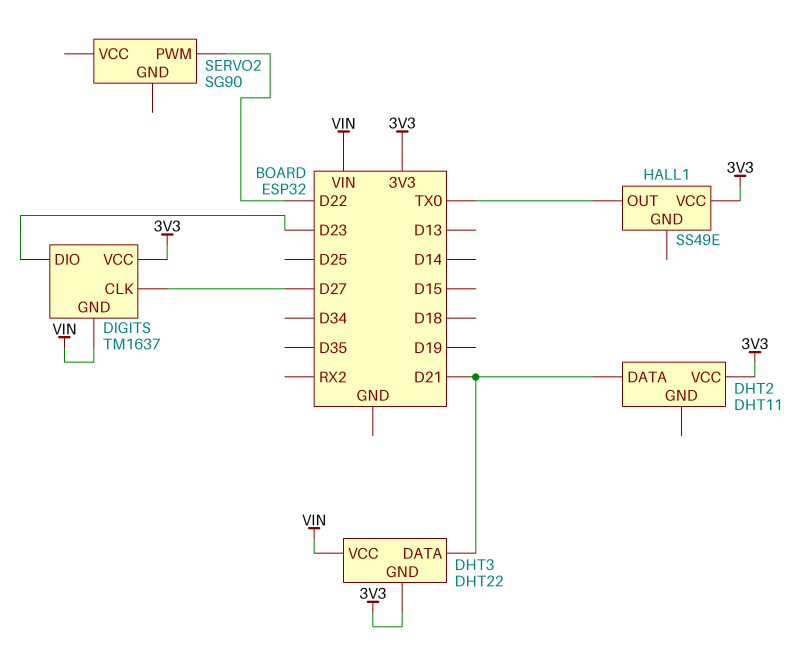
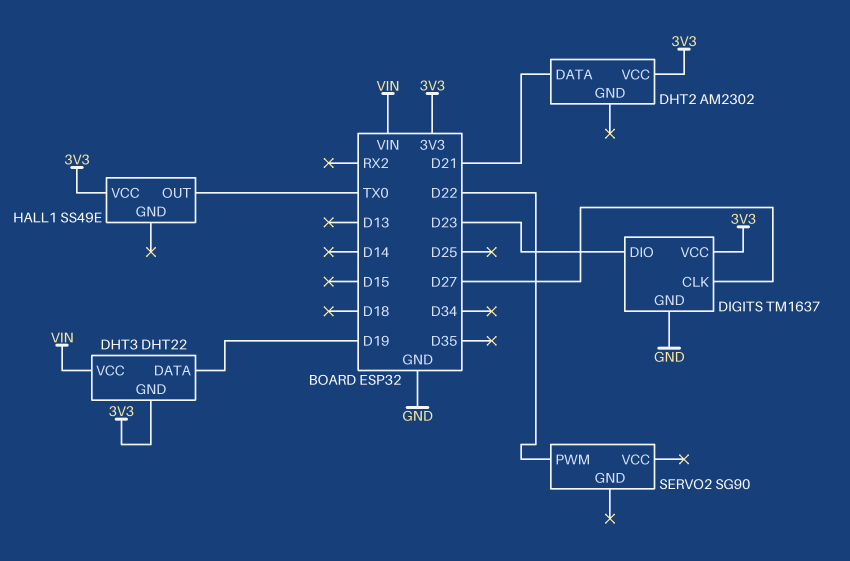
DHT2: DHT11 -> AM2302
DHT3 pin DATA: D21 -> D19
DIGITS pin GND: VIN -> GND

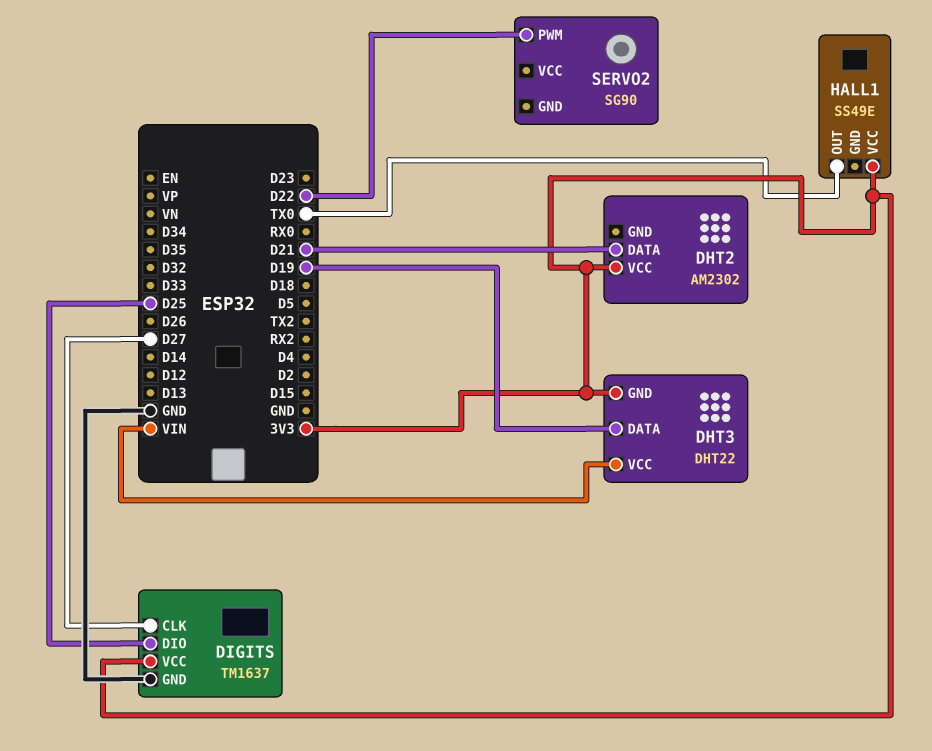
DIGITS pin DIO: D23 -> D25

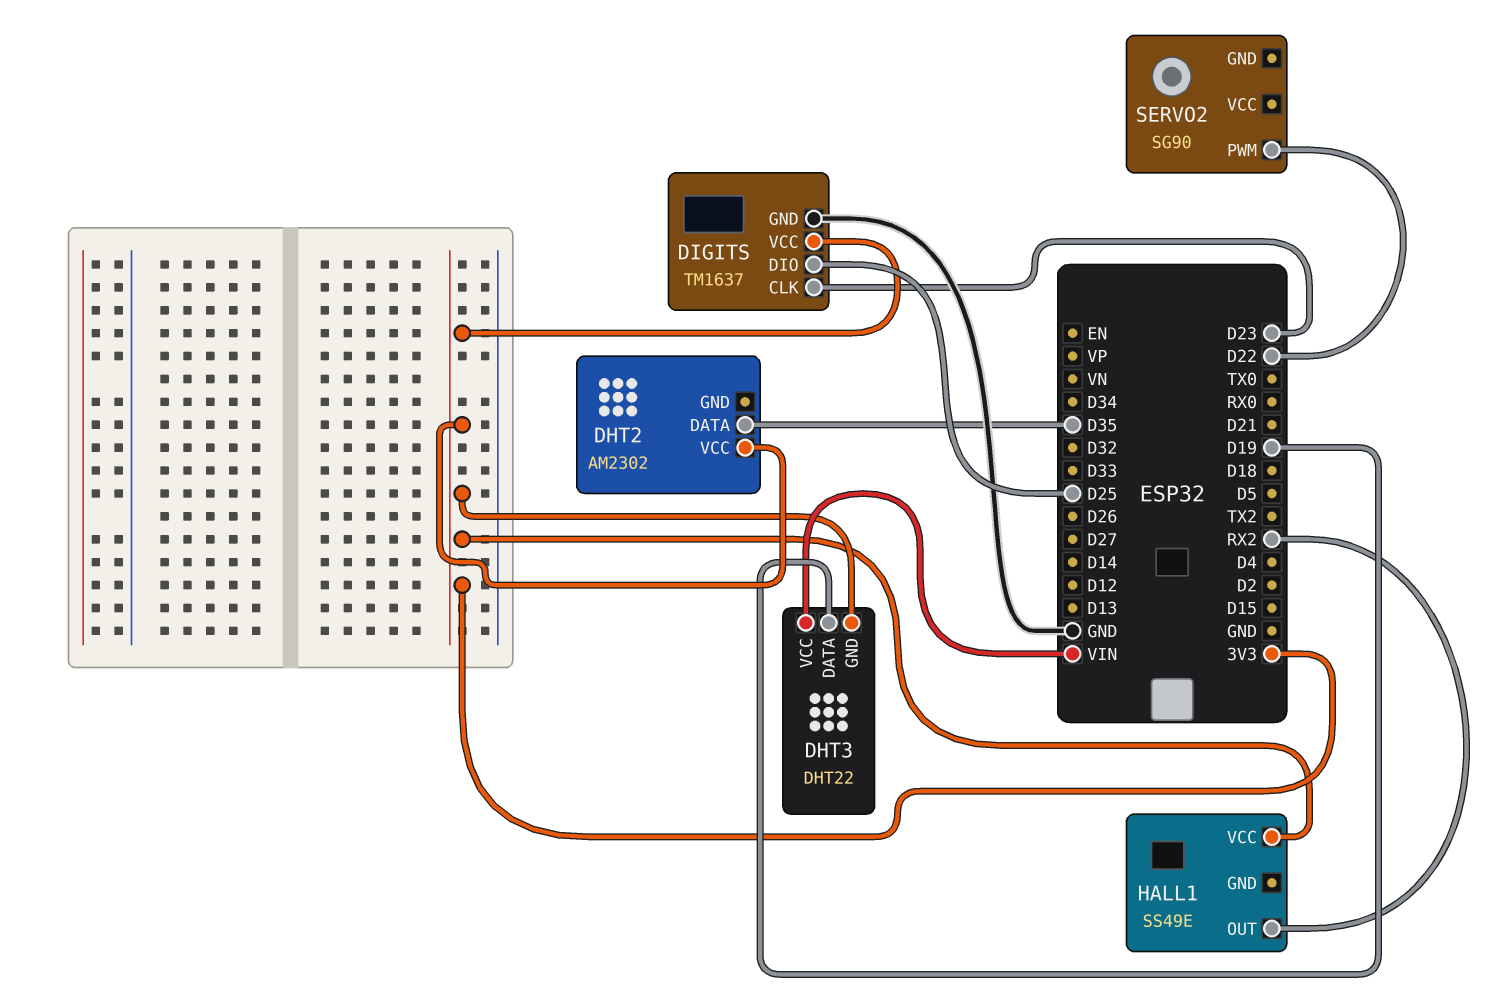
DHT2 pin DATA: D21 -> D35
DIGITS pin CLK: D27 -> D23
HALL1 pin OUT: TX0 -> RX2

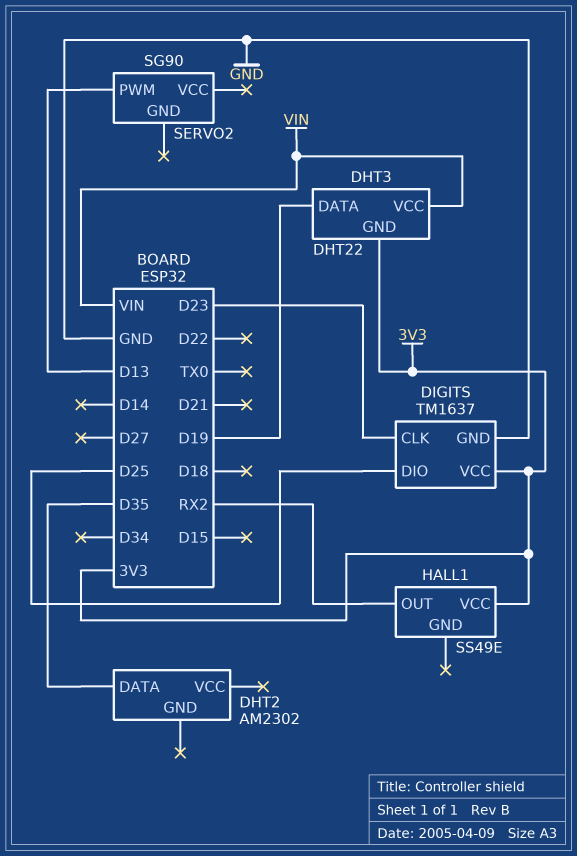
DHT2 pin VCC: 3V3 -> none
SERVO2 pin PWM: D22 -> D13

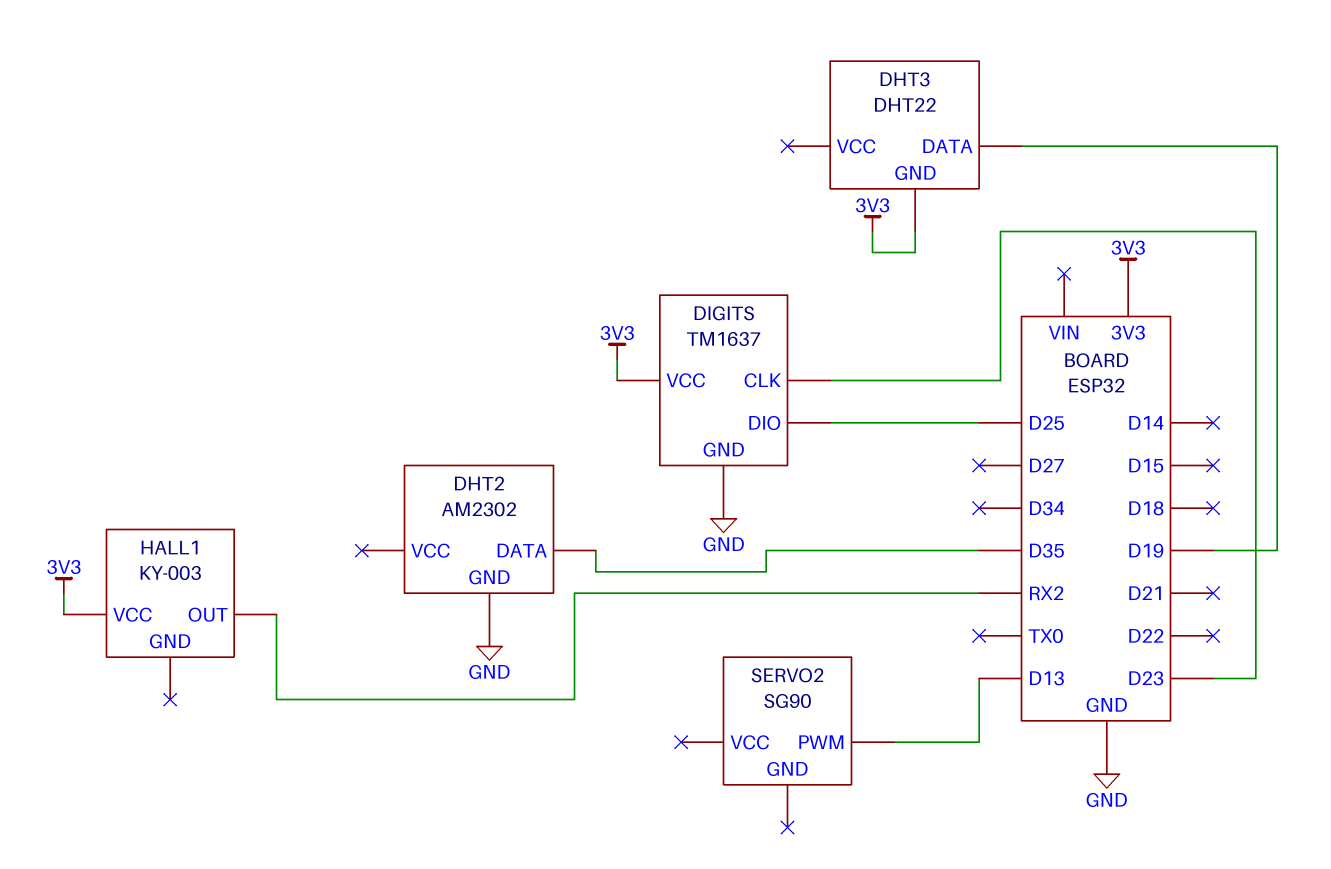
DHT2 pin GND: none -> GND
DHT3 pin VCC: VIN -> none
HALL1: SS49E -> KY-003

